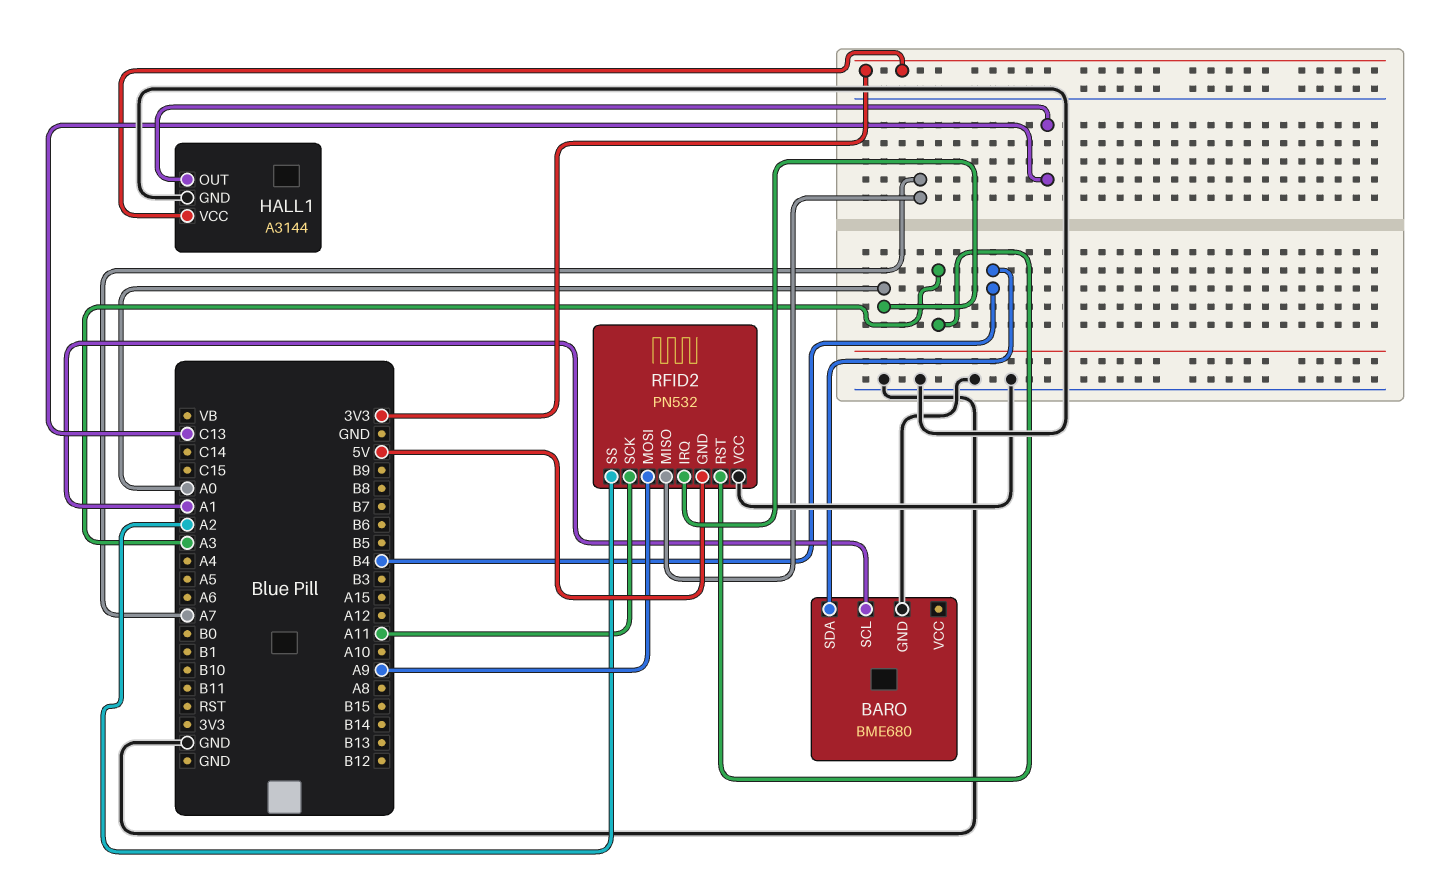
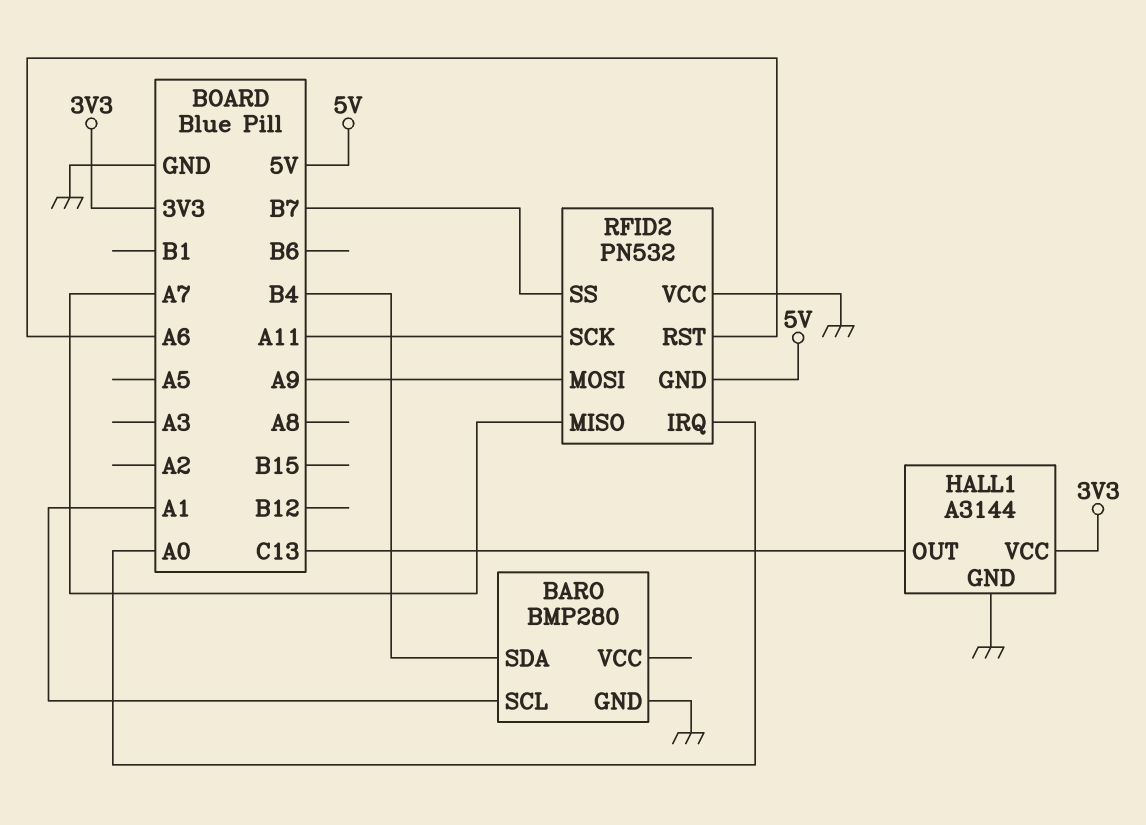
BARO: BME680 -> BMP280
RFID2 pin RST: A3 -> A6
RFID2 pin SS: A2 -> B7

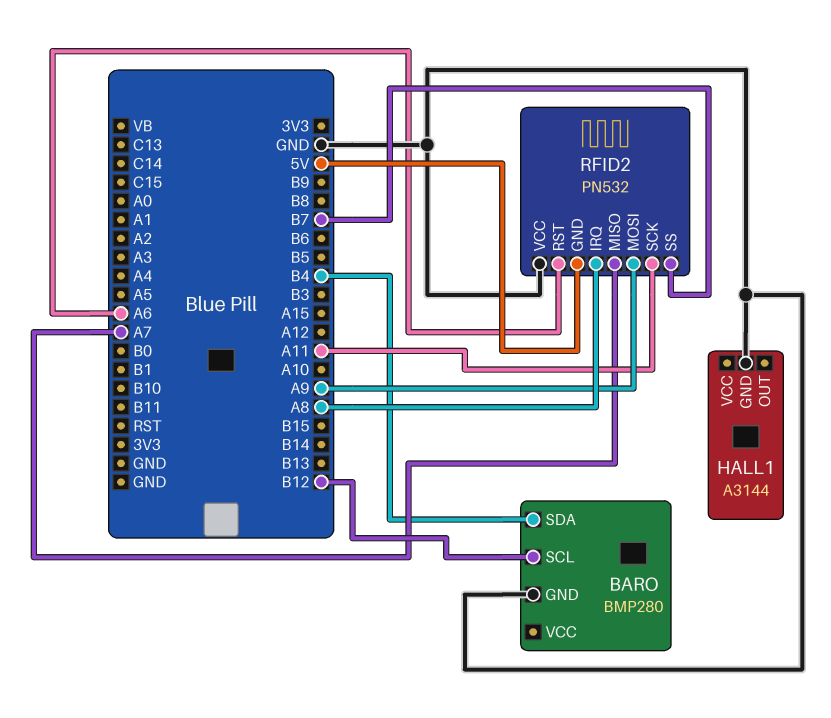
BARO pin SCL: A1 -> B12
HALL1 pin OUT: C13 -> none
HALL1 pin VCC: 3V3 -> none
RFID2 pin IRQ: A0 -> A8

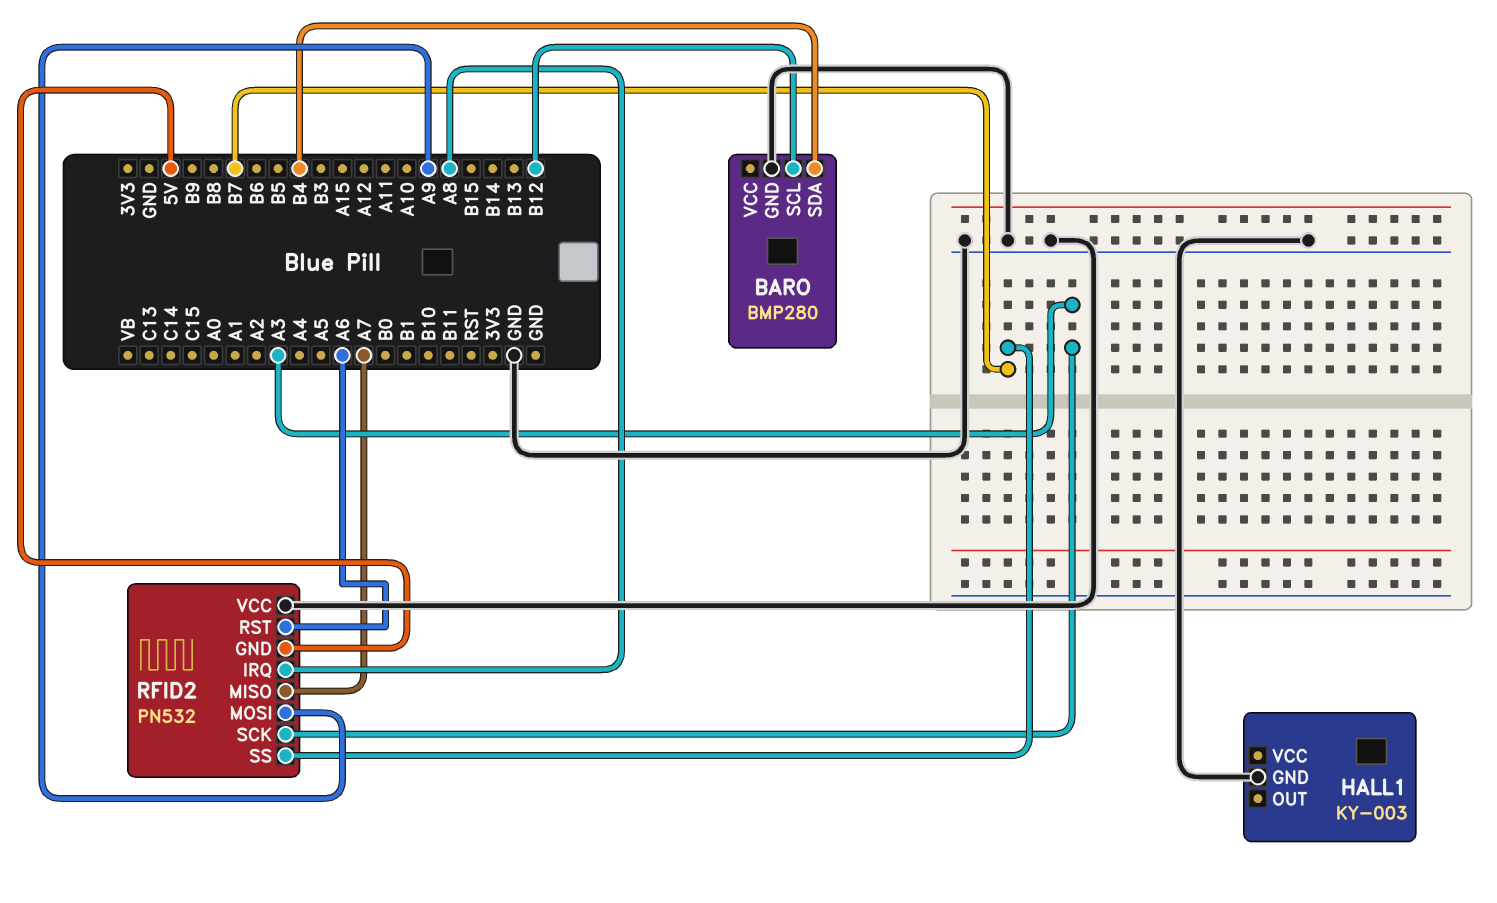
HALL1: A3144 -> KY-003
RFID2 pin SCK: A11 -> A3

